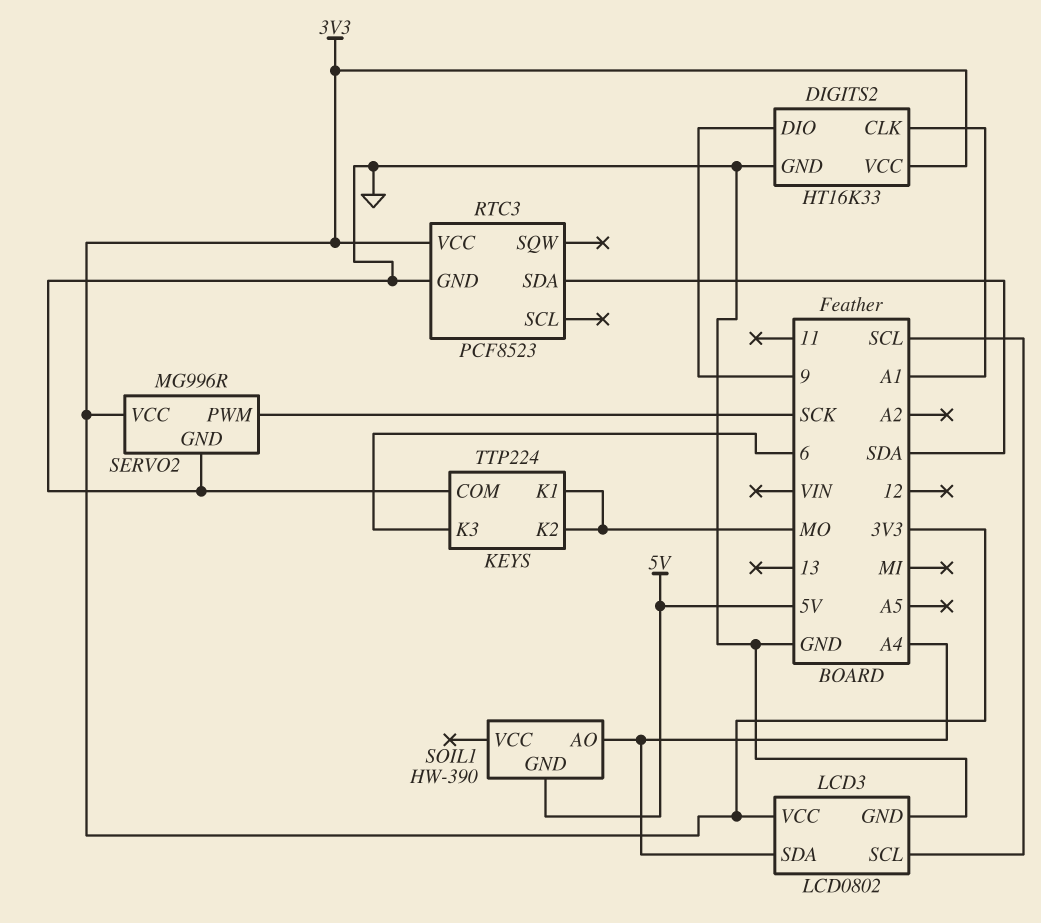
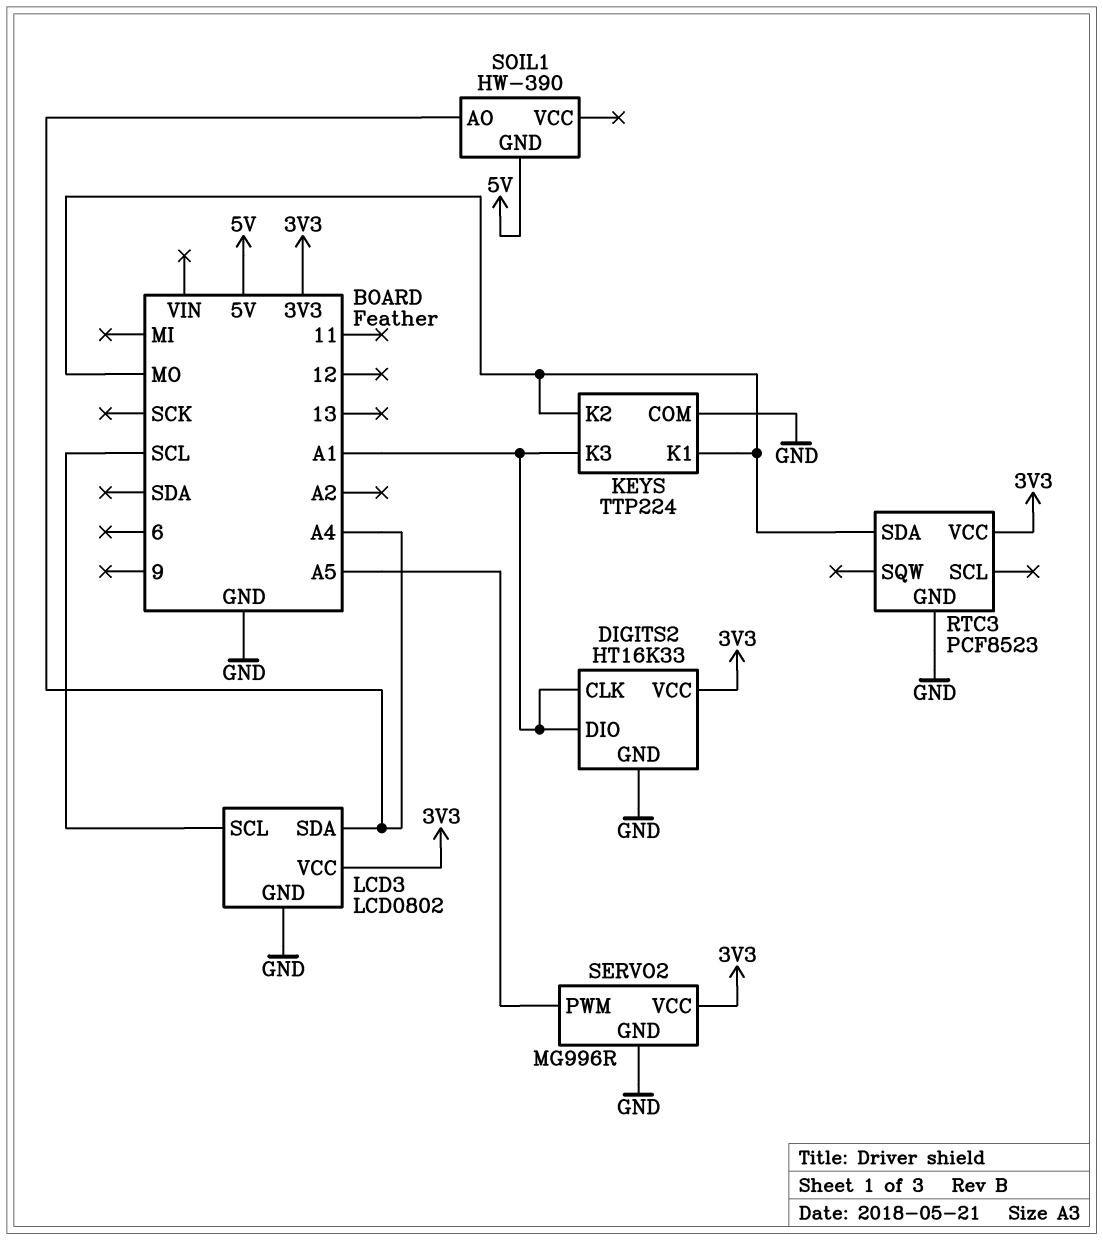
DIGITS2 pin DIO: 9 -> A1
KEYS pin K3: 6 -> A1
RTC3 pin SDA: SDA -> MO
SERVO2 pin PWM: SCK -> A5

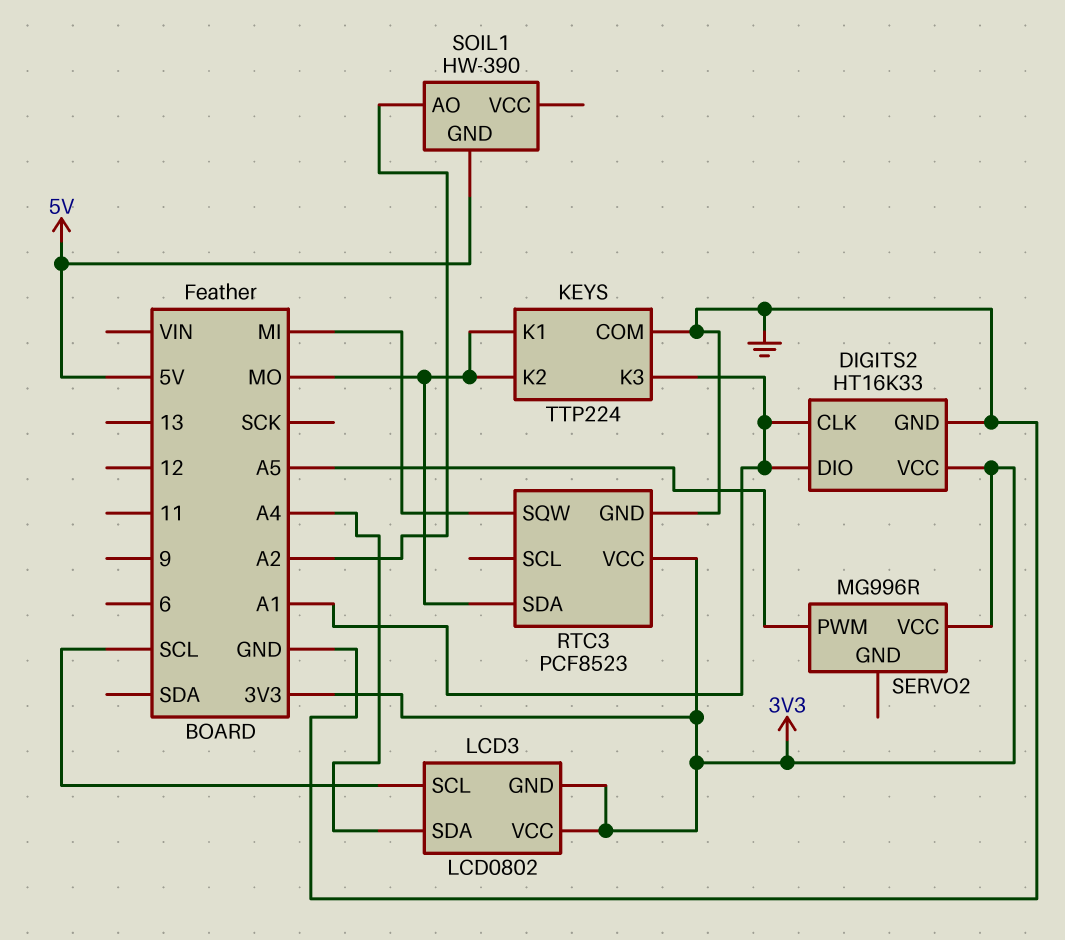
LCD3 pin GND: GND -> 3V3
RTC3 pin SQW: none -> MI
SERVO2 pin GND: GND -> none
SOIL1 pin AO: A4 -> A2

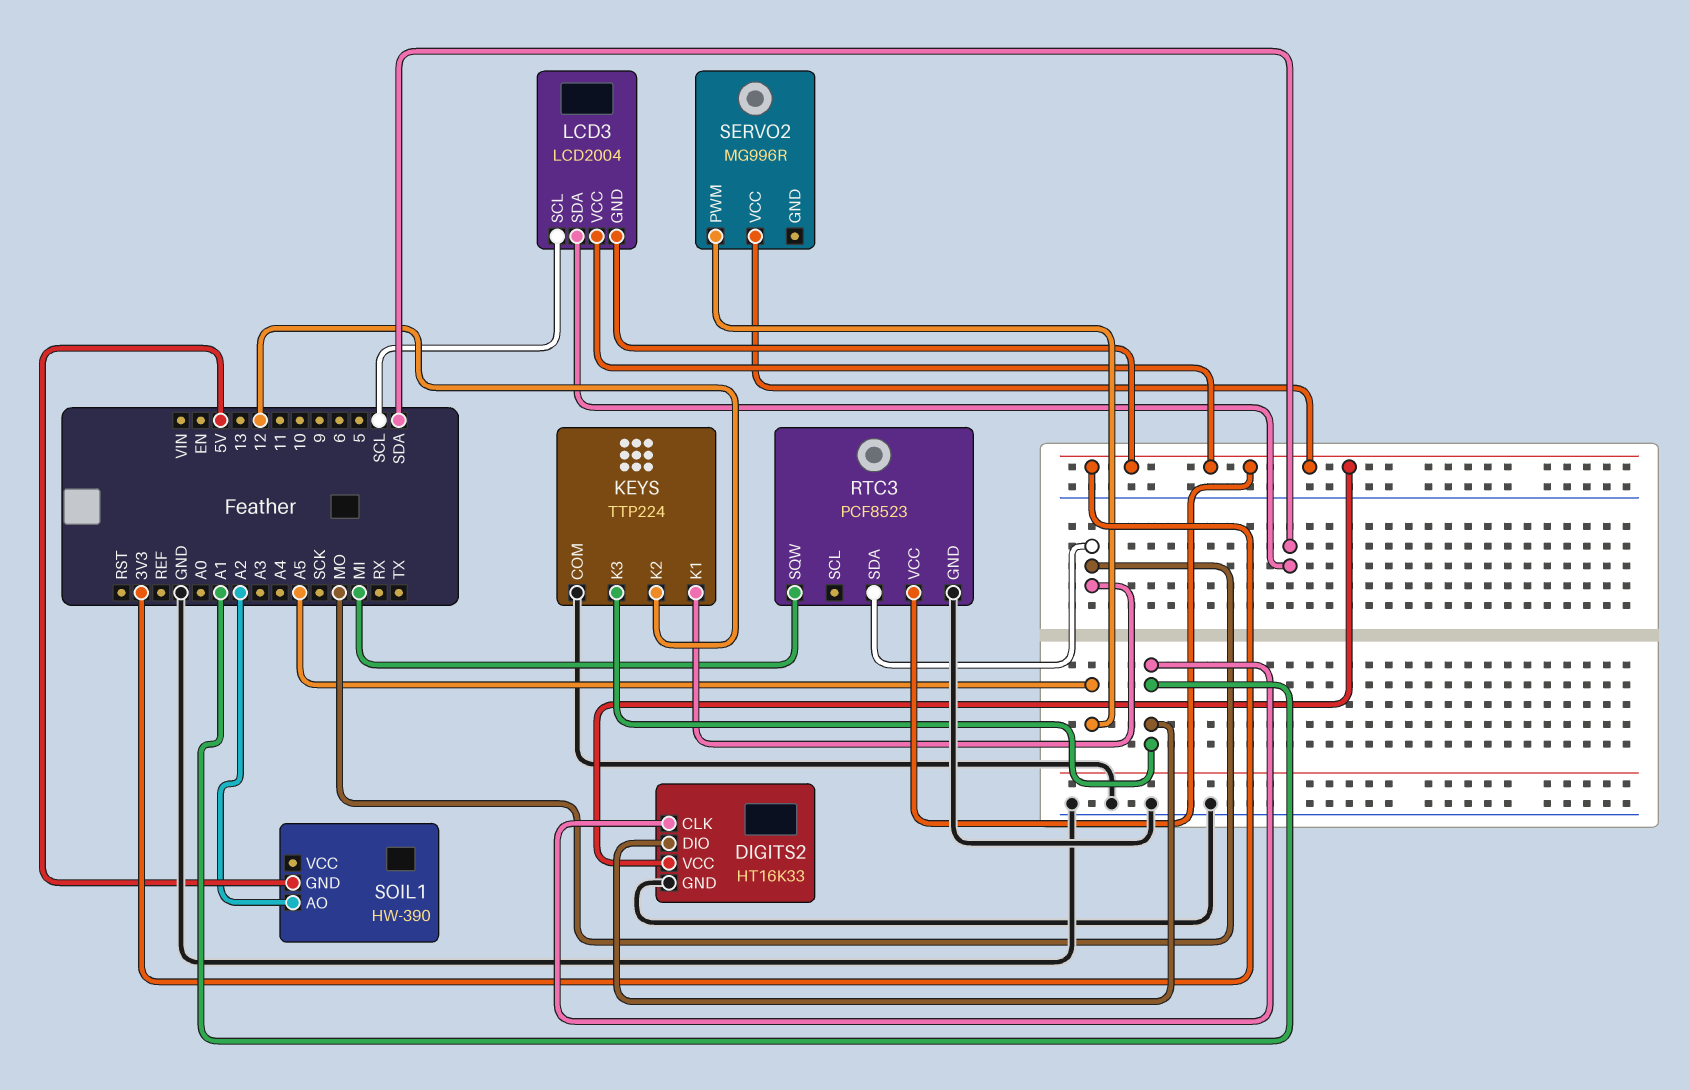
KEYS pin K2: MO -> 12
LCD3: LCD0802 -> LCD2004
LCD3 pin SDA: A4 -> SDA

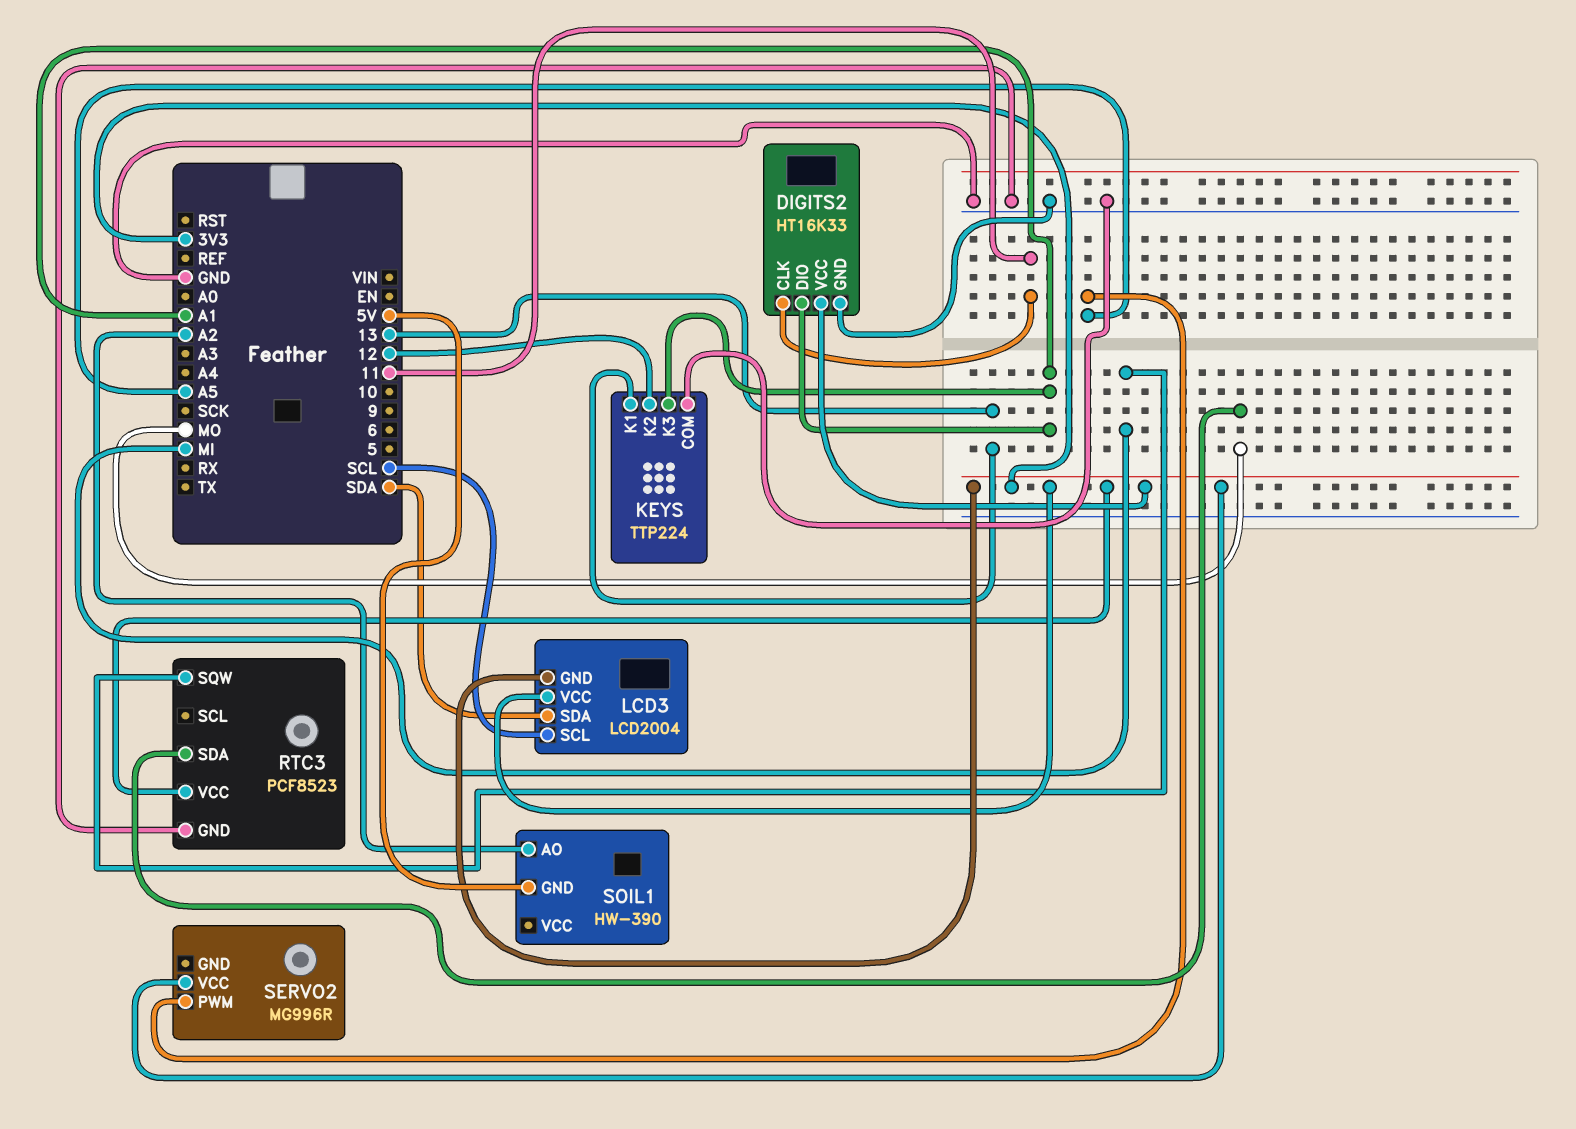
DIGITS2 pin CLK: A1 -> 11
KEYS pin K1: MO -> 13

